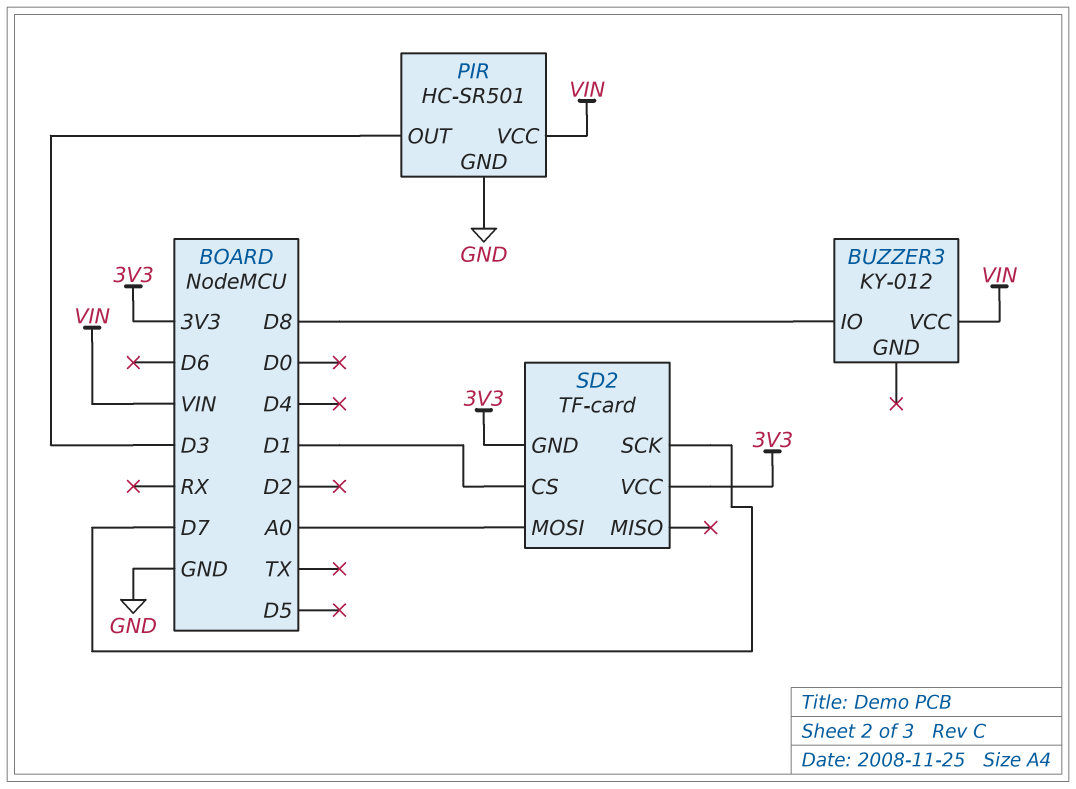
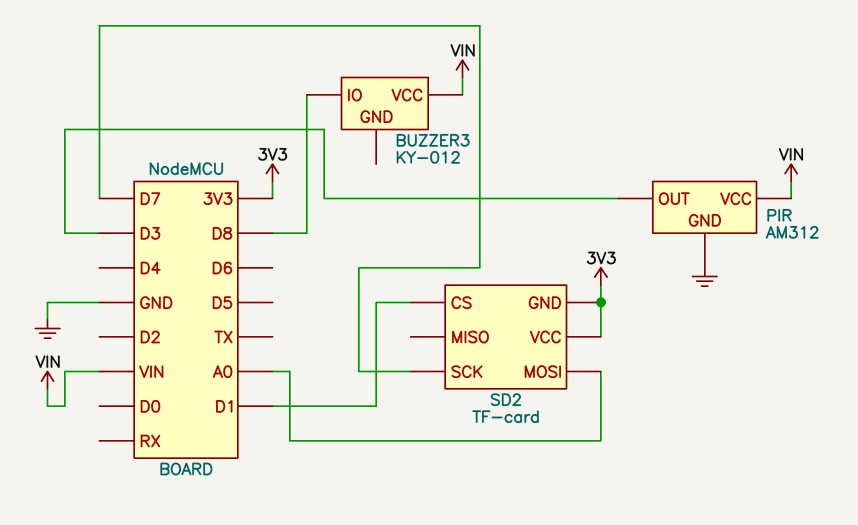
PIR: HC-SR501 -> AM312

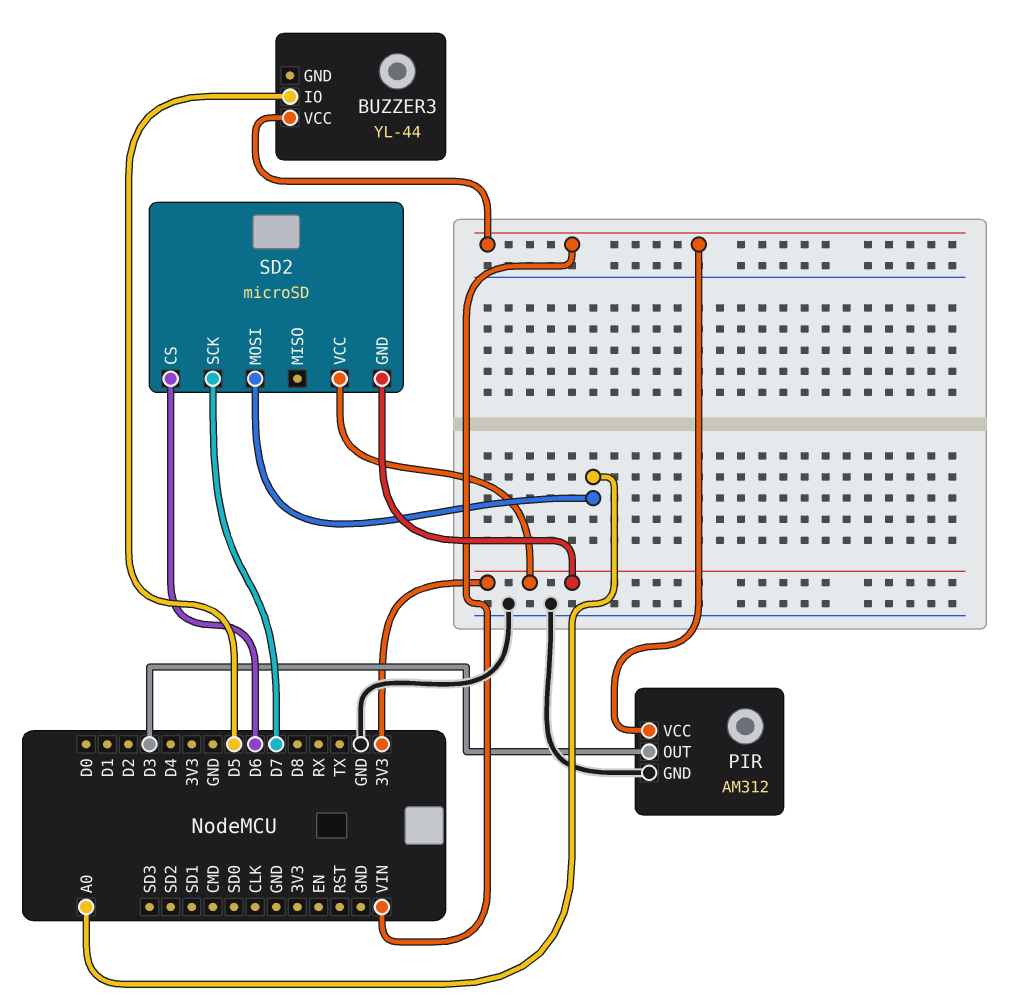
BUZZER3: KY-012 -> YL-44
BUZZER3 pin IO: D8 -> D5
SD2: TF-card -> microSD
SD2 pin CS: D1 -> D6

